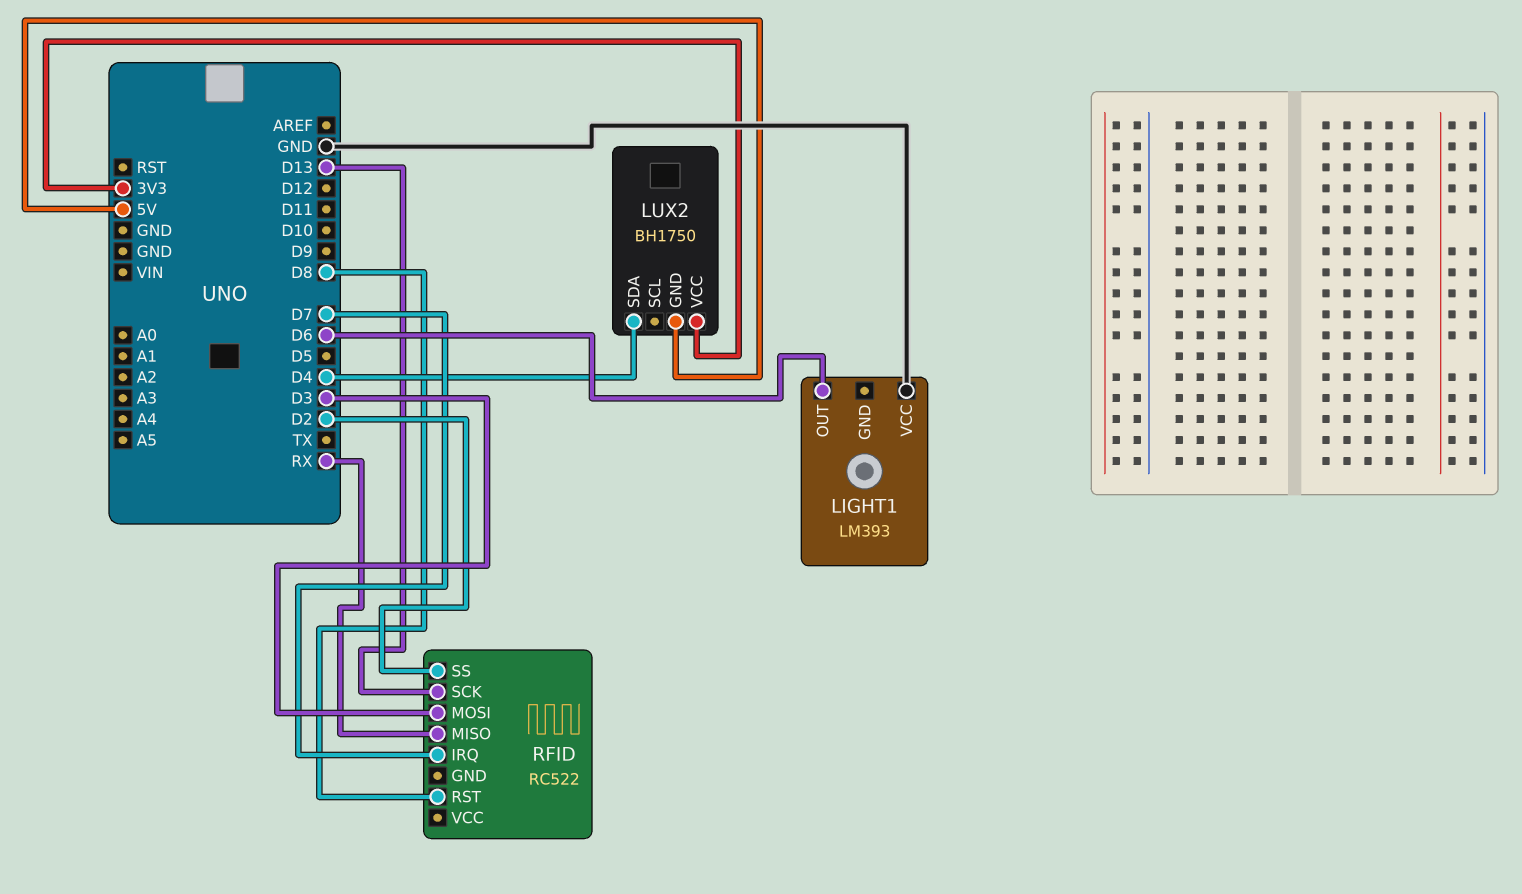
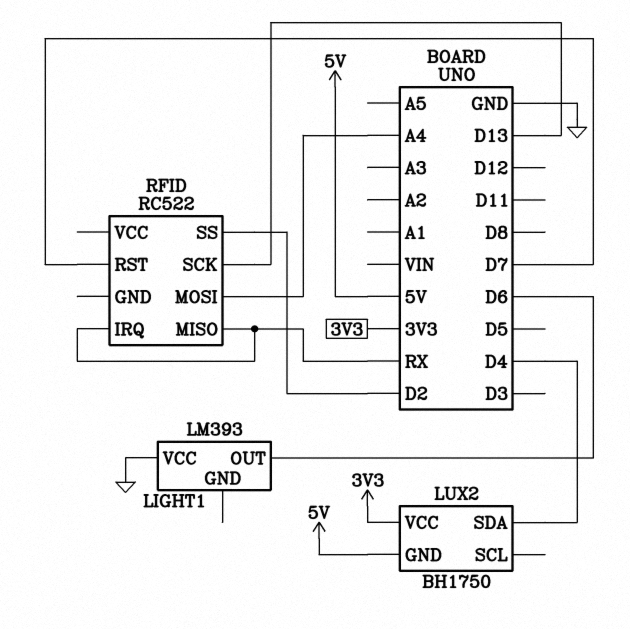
RFID pin IRQ: D7 -> RX
RFID pin MOSI: D3 -> A4
RFID pin RST: D8 -> D7

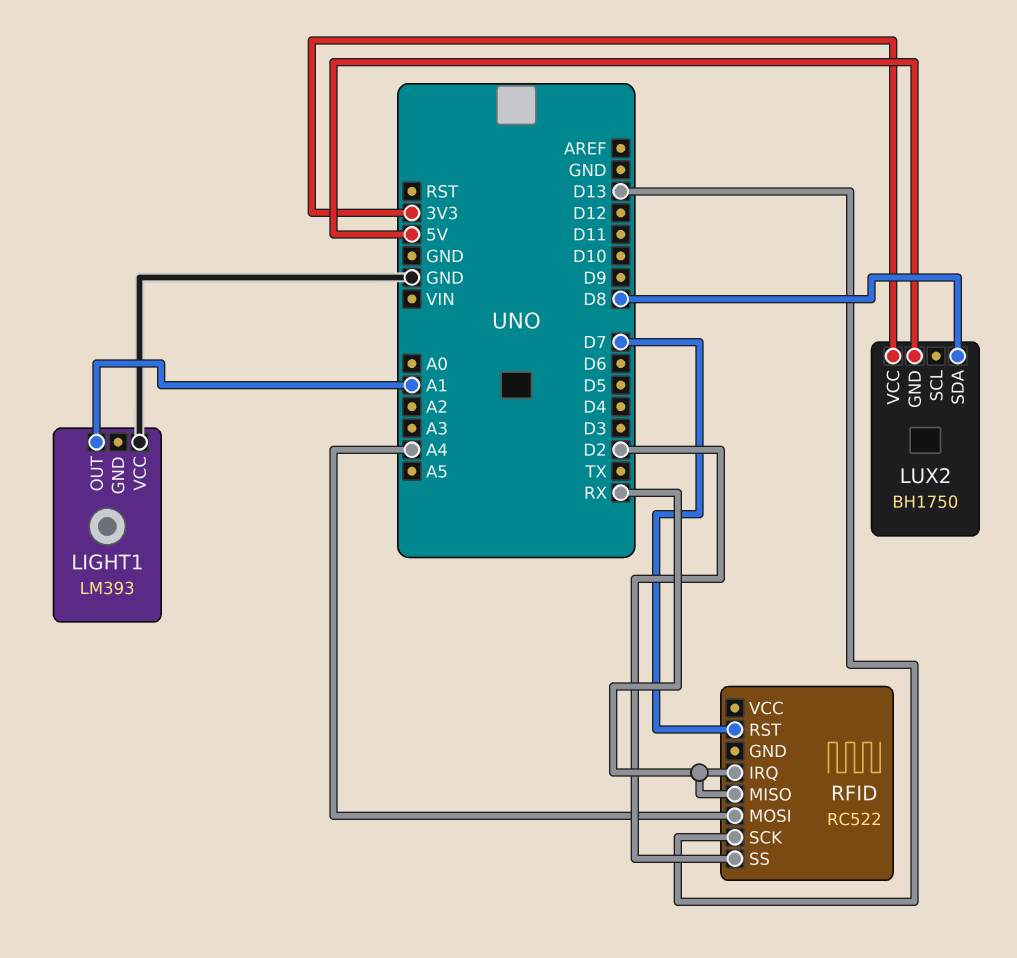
LIGHT1 pin OUT: D6 -> A1
LUX2 pin SDA: D4 -> D8

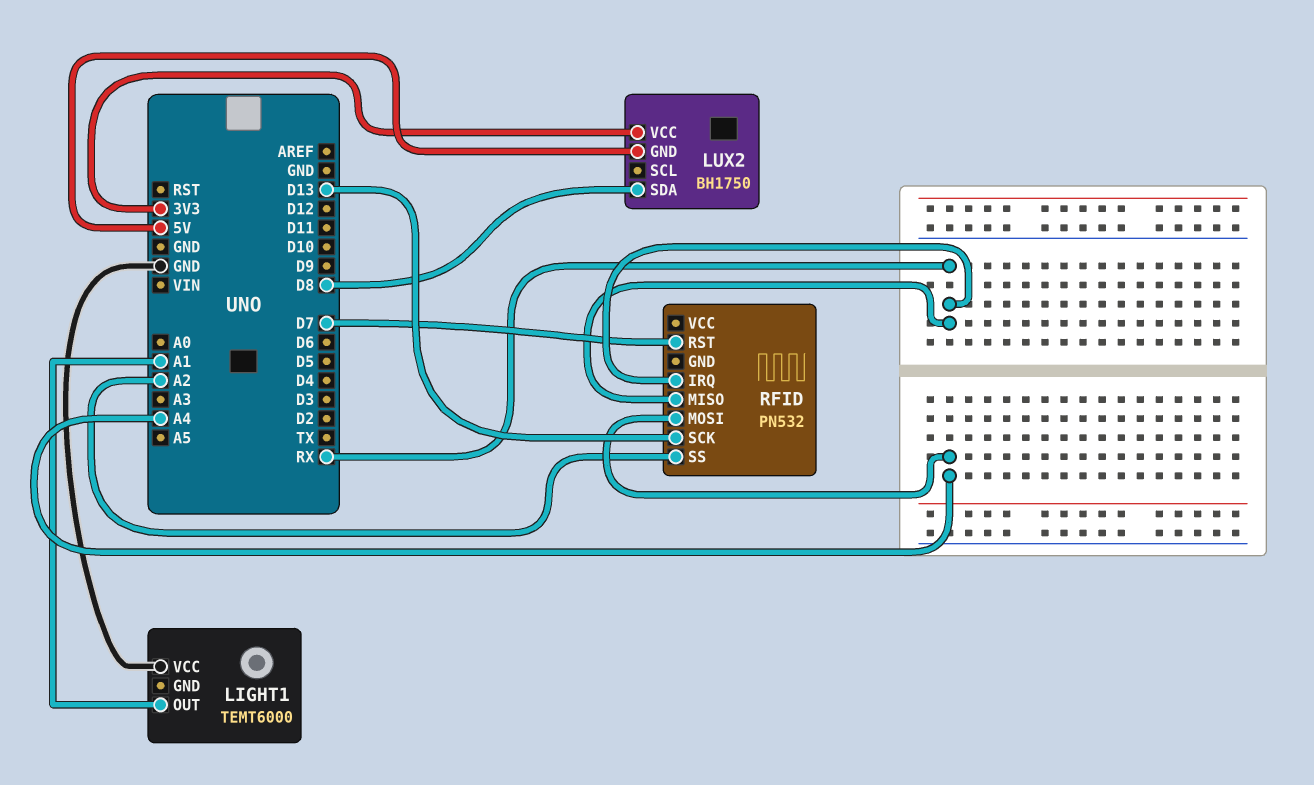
LIGHT1: LM393 -> TEMT6000
RFID: RC522 -> PN532
RFID pin SS: D2 -> A2

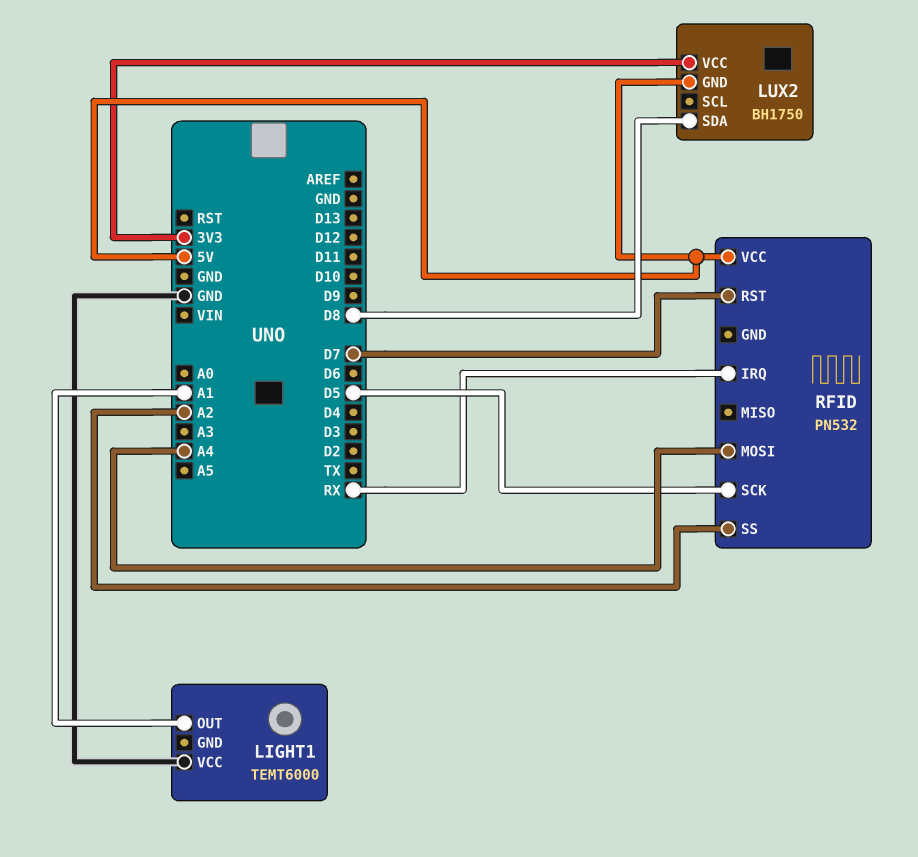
RFID pin MISO: RX -> none
RFID pin SCK: D13 -> D5
RFID pin VCC: none -> 5V

